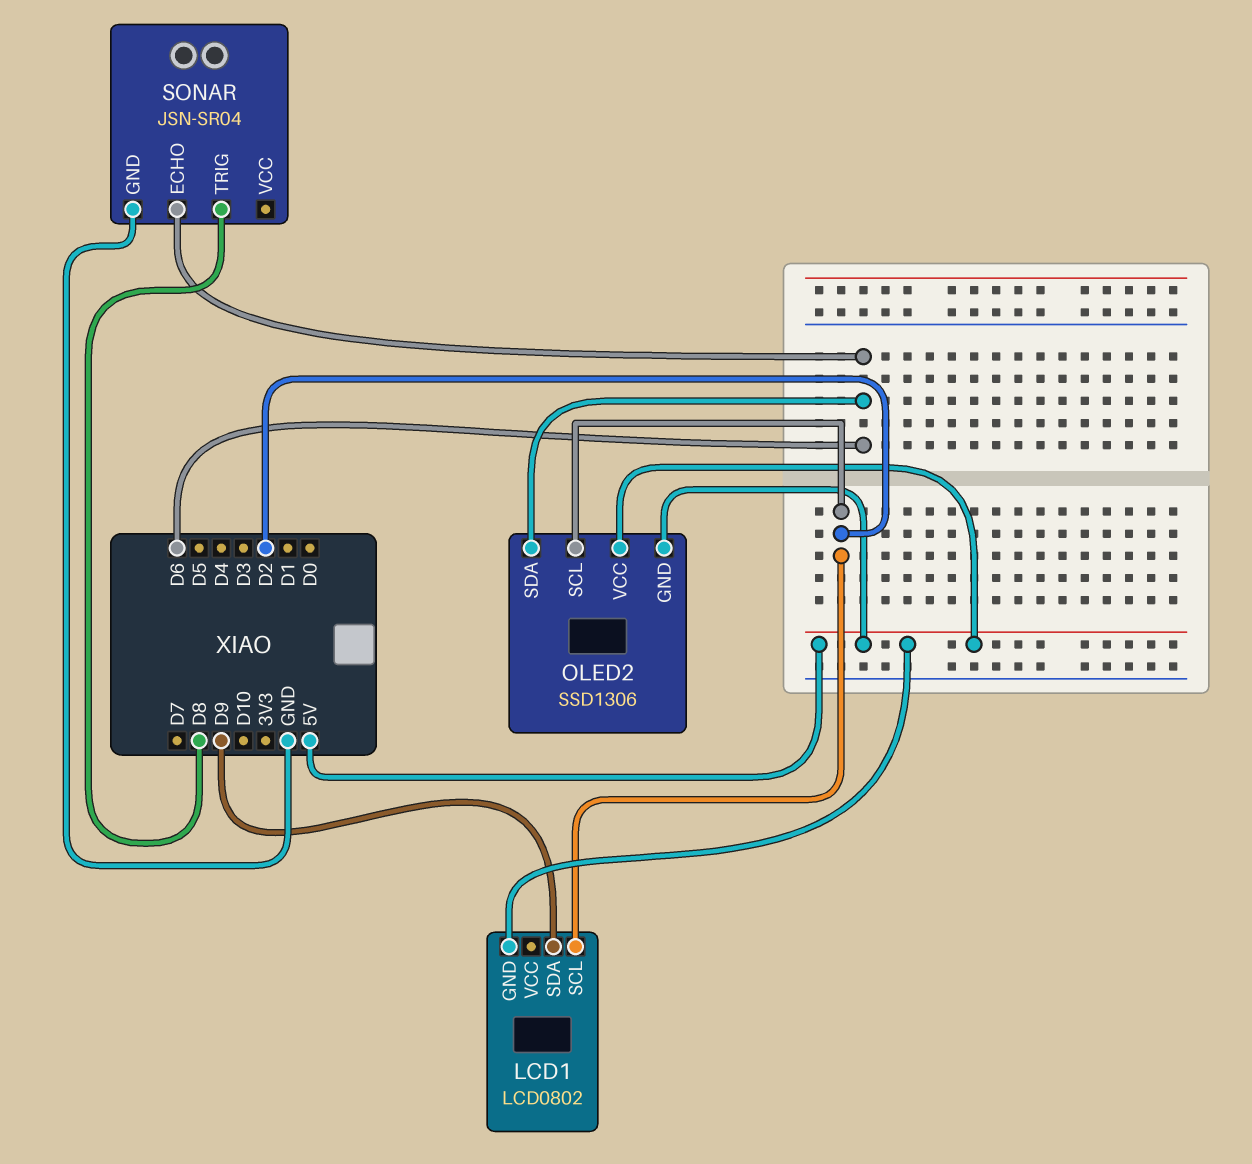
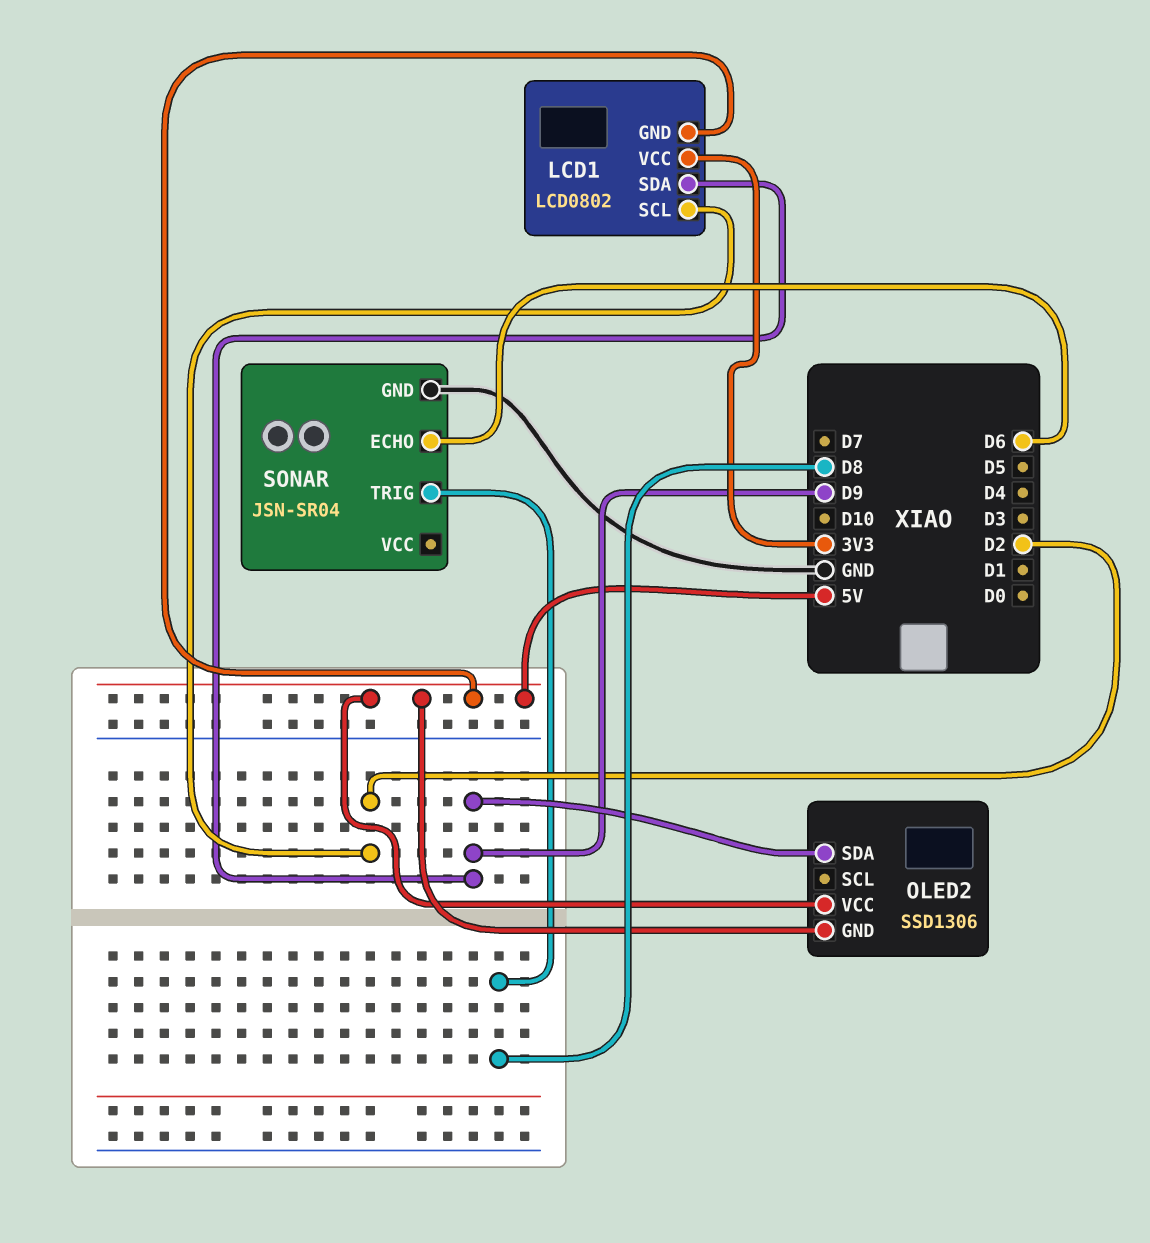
LCD1 pin VCC: none -> 3V3
OLED2 pin SCL: D2 -> none
OLED2 pin SDA: D6 -> D9

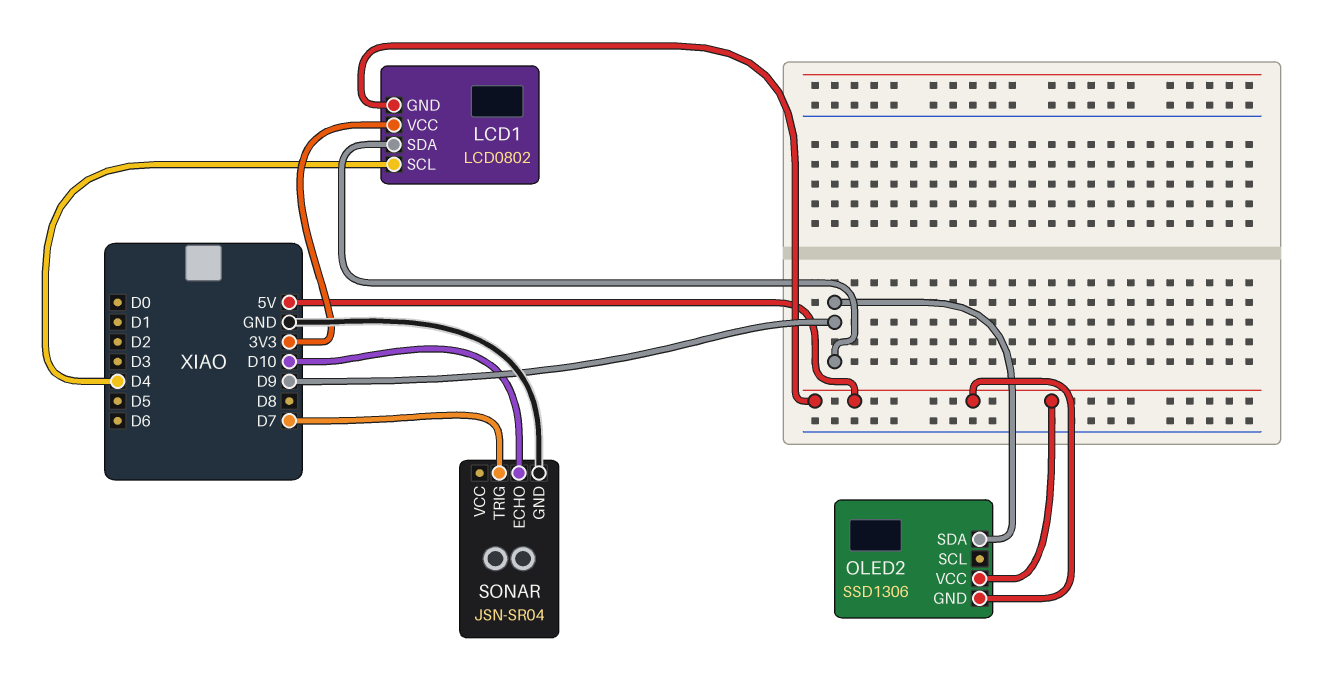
LCD1 pin SCL: D2 -> D4
SONAR pin ECHO: D6 -> D10
SONAR pin TRIG: D8 -> D7

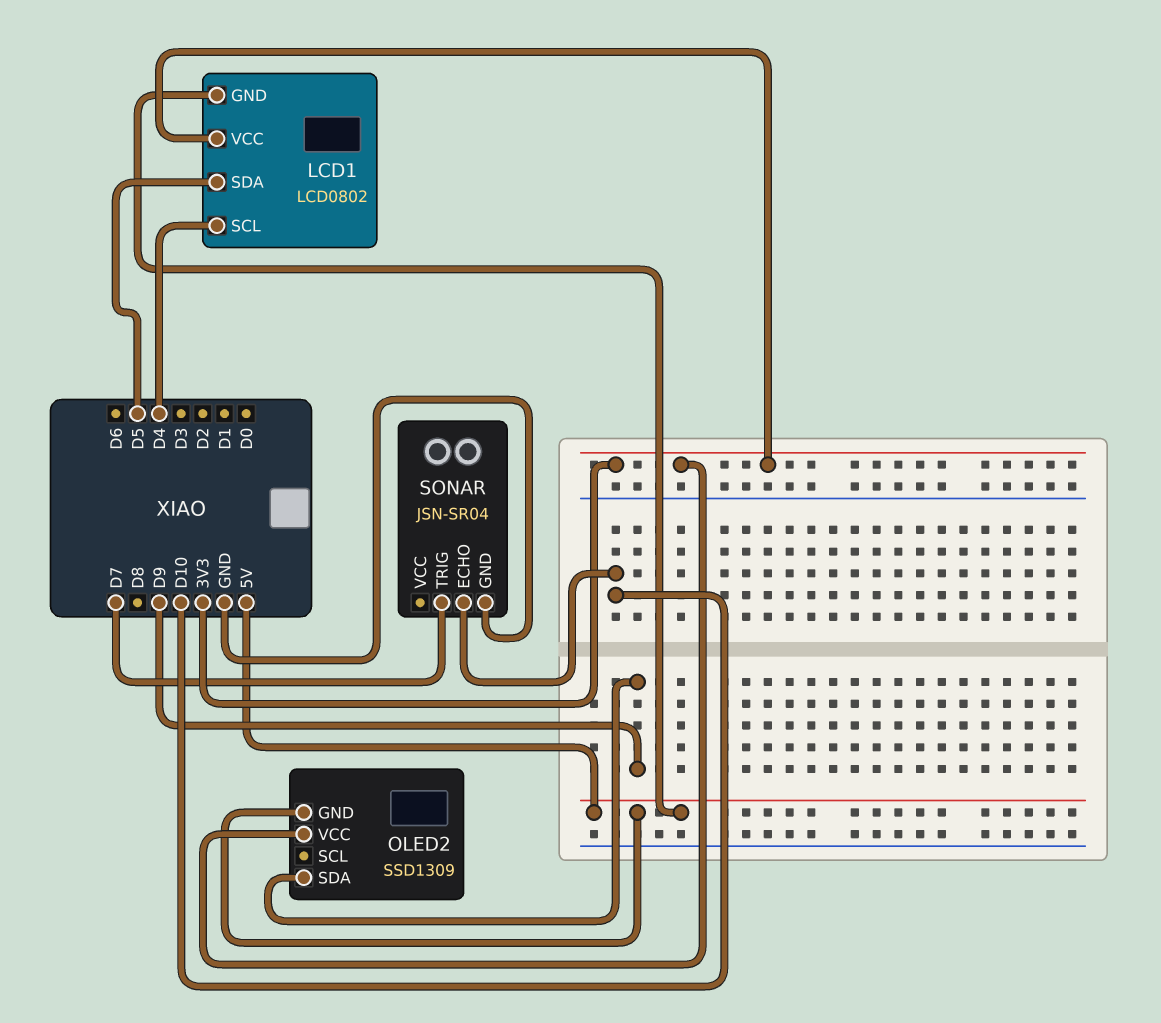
LCD1 pin SDA: D9 -> D5
OLED2: SSD1306 -> SSD1309
OLED2 pin VCC: 5V -> 3V3

